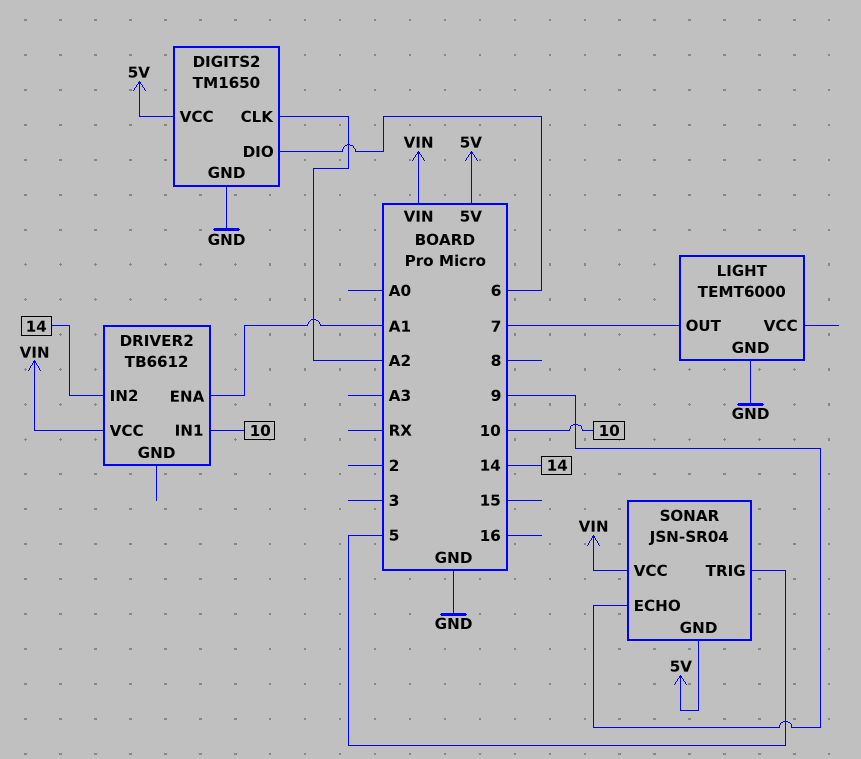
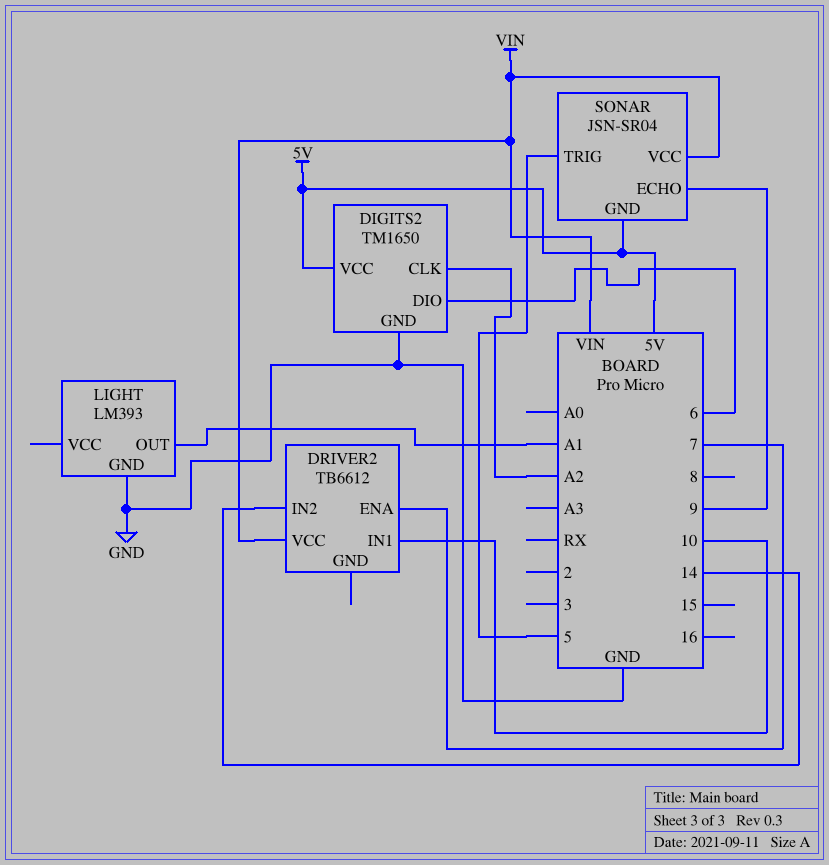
DRIVER2 pin ENA: A1 -> 7
LIGHT: TEMT6000 -> LM393
LIGHT pin OUT: 7 -> A1

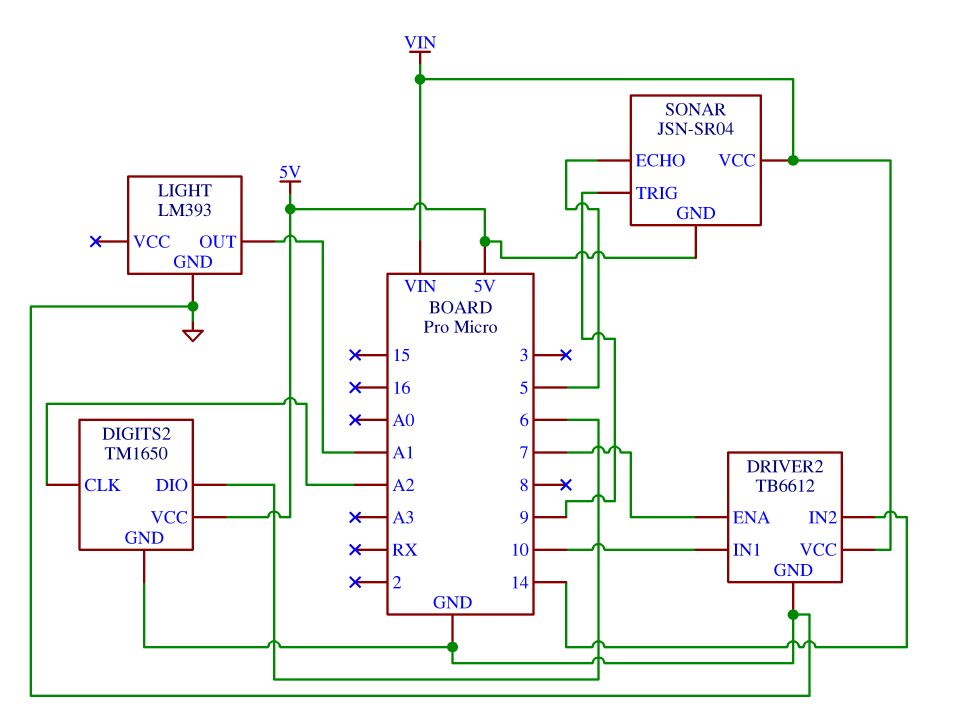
DRIVER2 pin GND: none -> GND
SONAR pin ECHO: 9 -> 5
SONAR pin TRIG: 5 -> 9

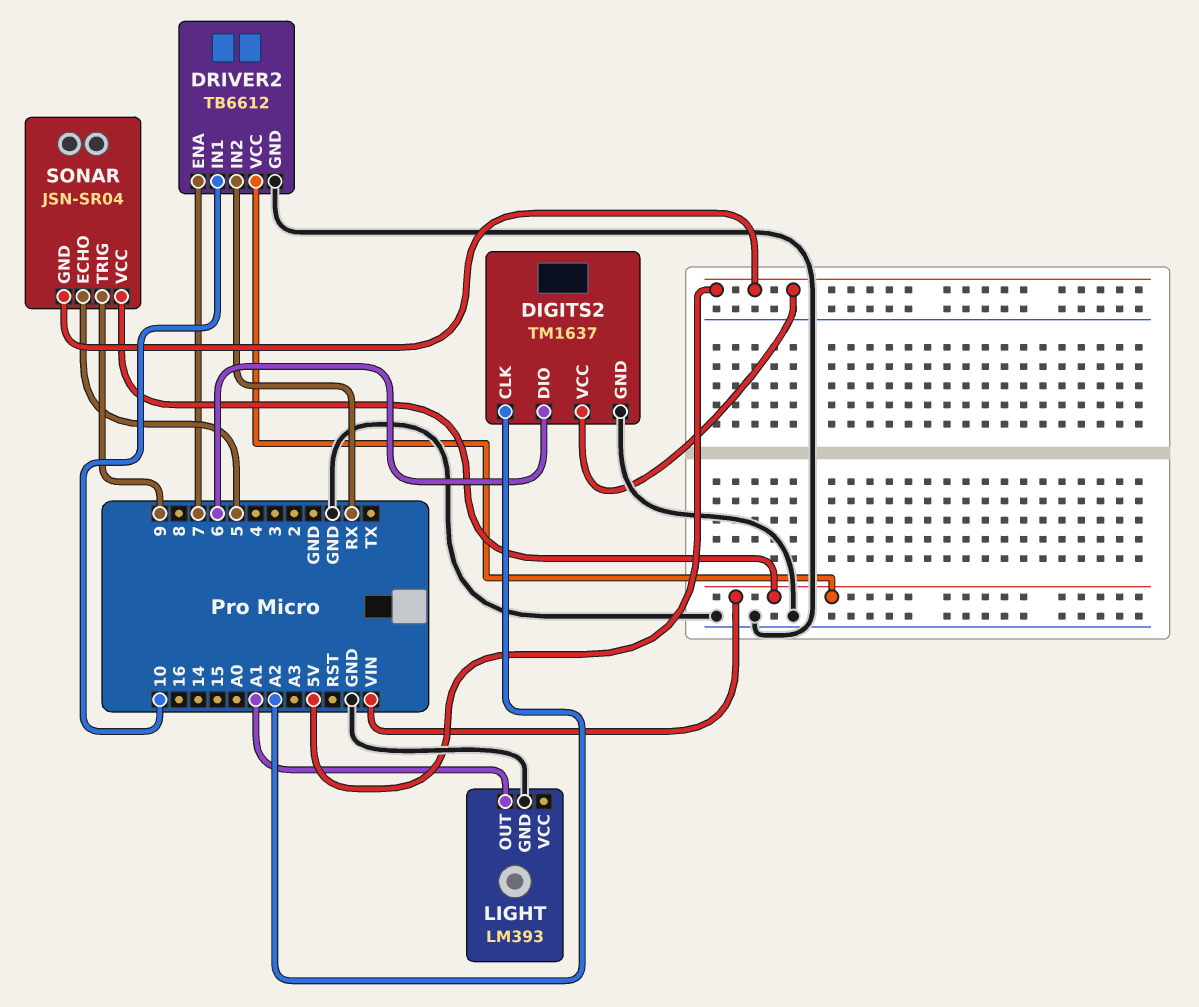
DIGITS2: TM1650 -> TM1637
DRIVER2 pin IN2: 14 -> RX

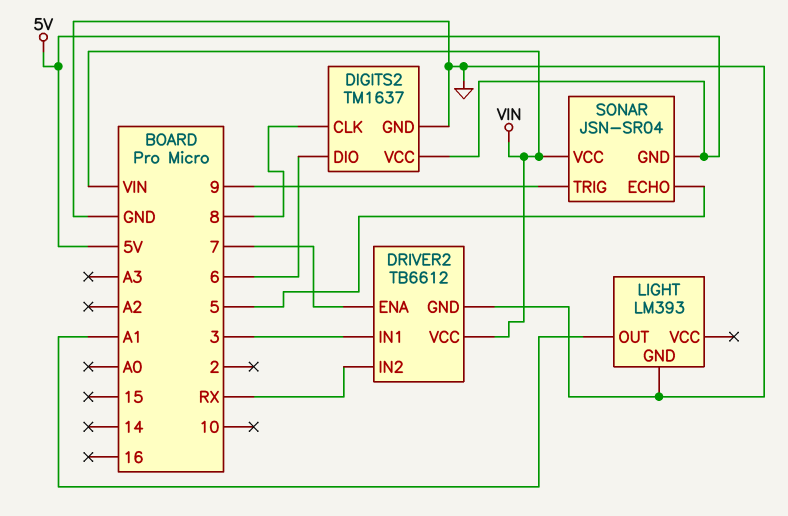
DIGITS2 pin CLK: A2 -> 8
DRIVER2 pin IN1: 10 -> 3

